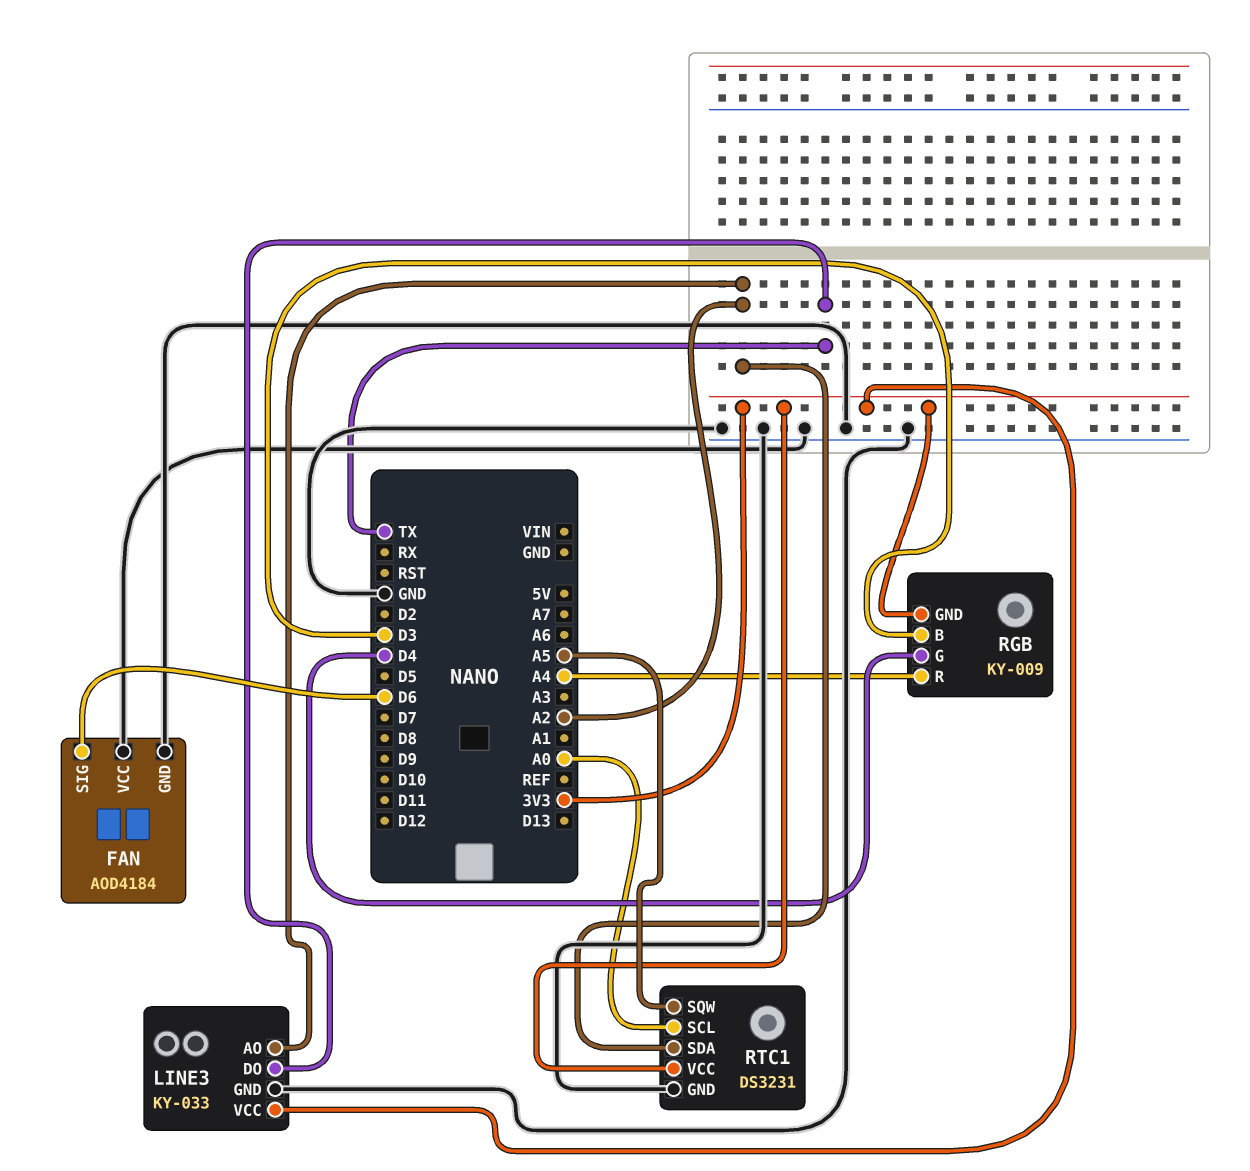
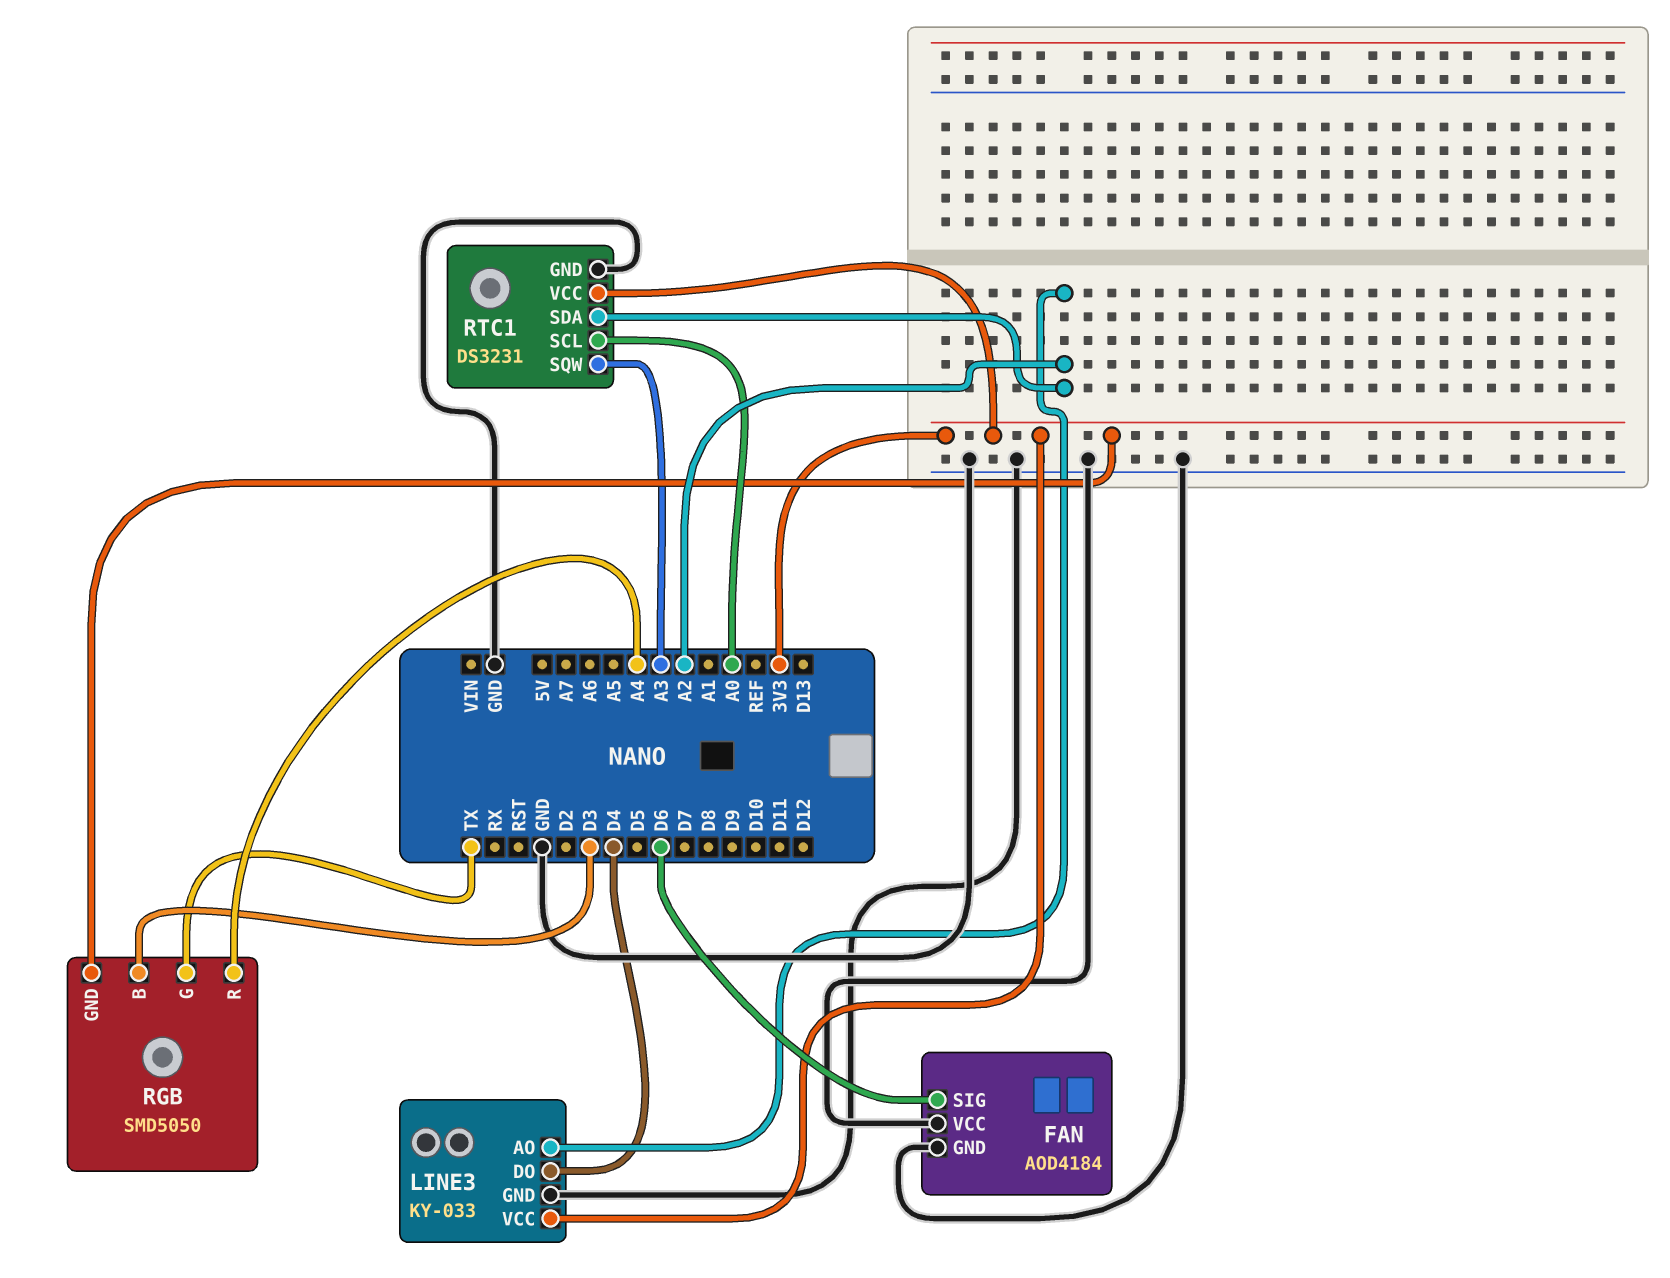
LINE3 pin DO: TX -> D4
RGB: KY-009 -> SMD5050
RGB pin G: D4 -> TX
RTC1 pin SQW: A5 -> A3

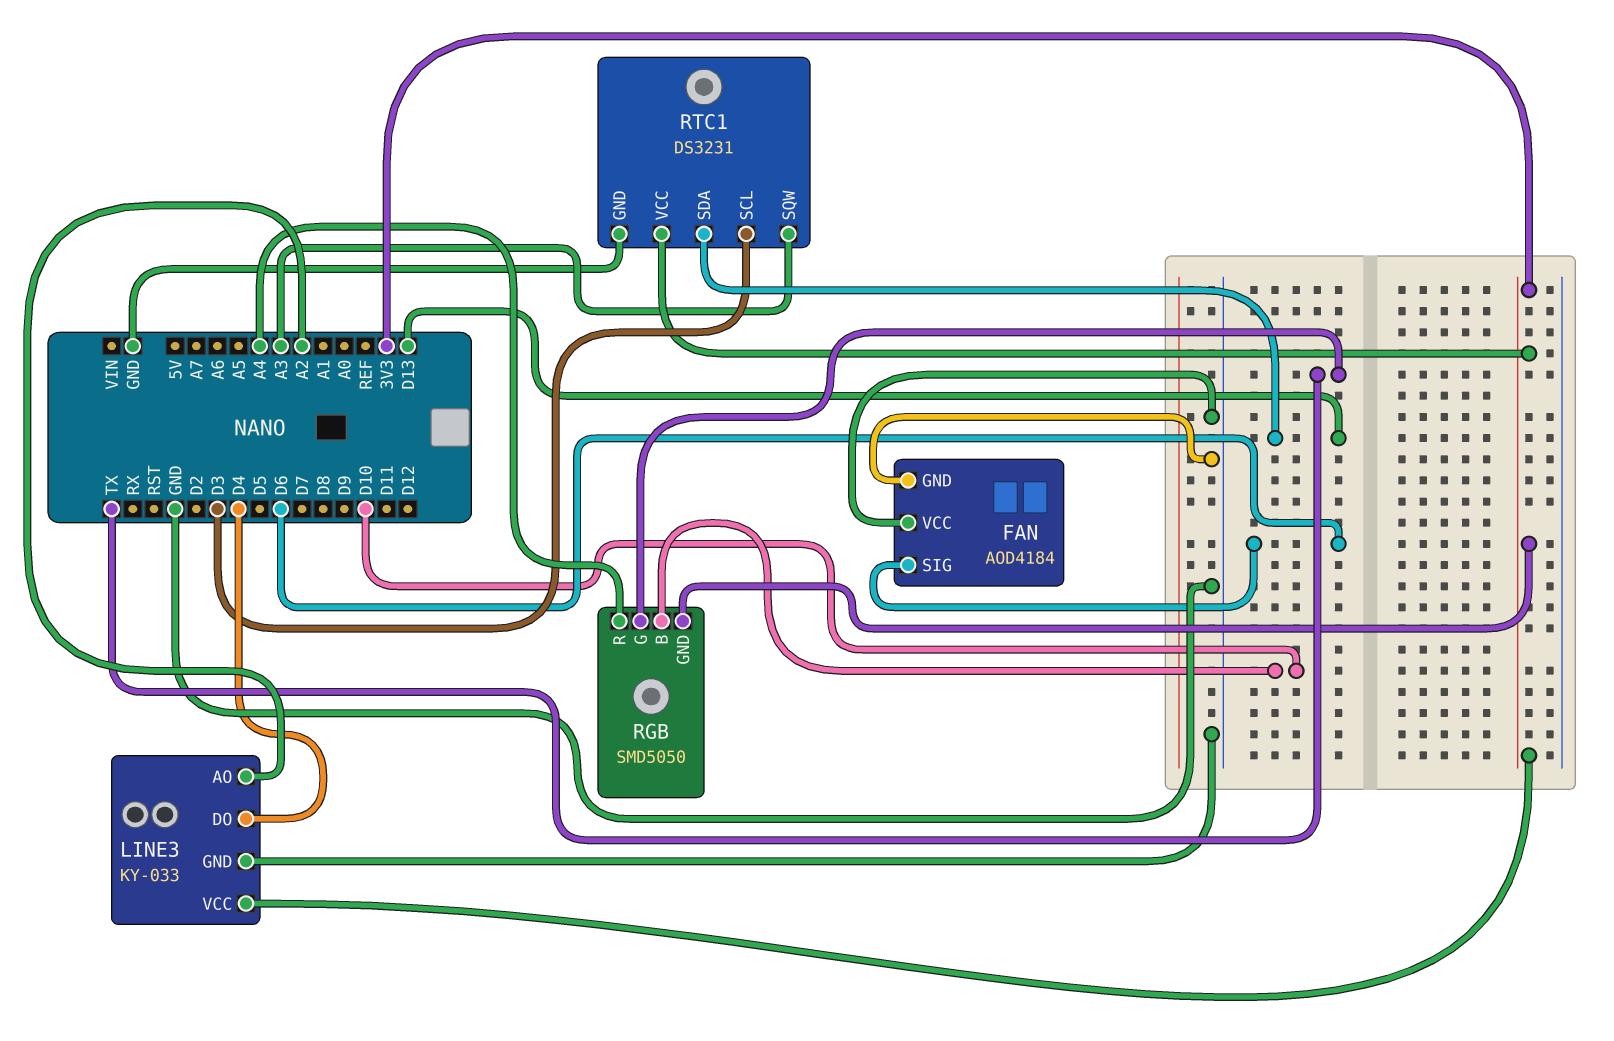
RGB pin B: D3 -> D10
RTC1 pin SCL: A0 -> D3
RTC1 pin SDA: A2 -> D13

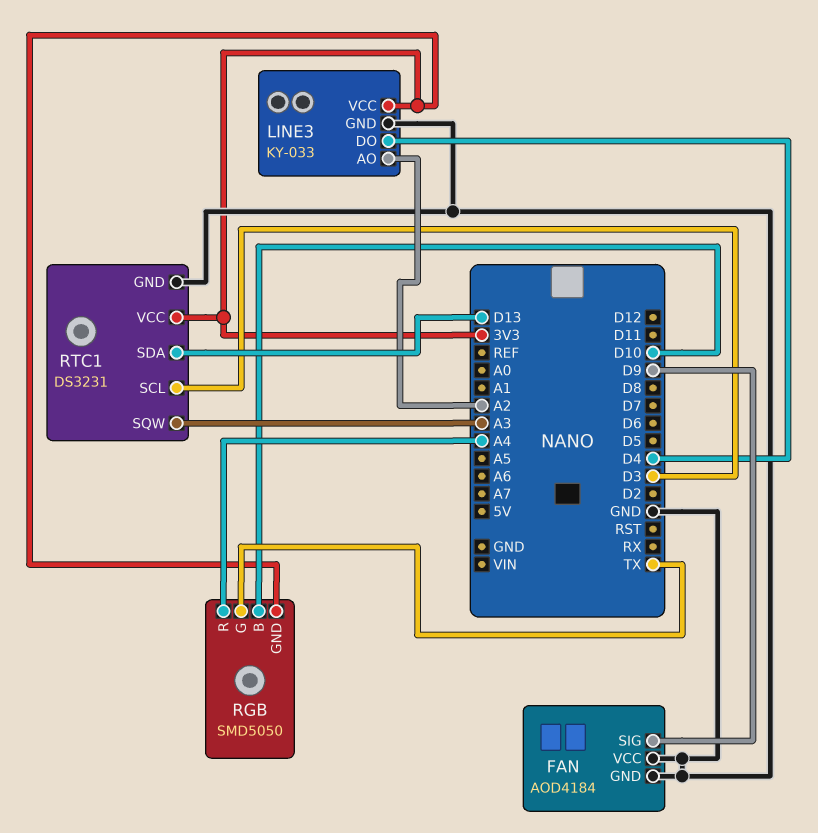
FAN pin SIG: D6 -> D9

